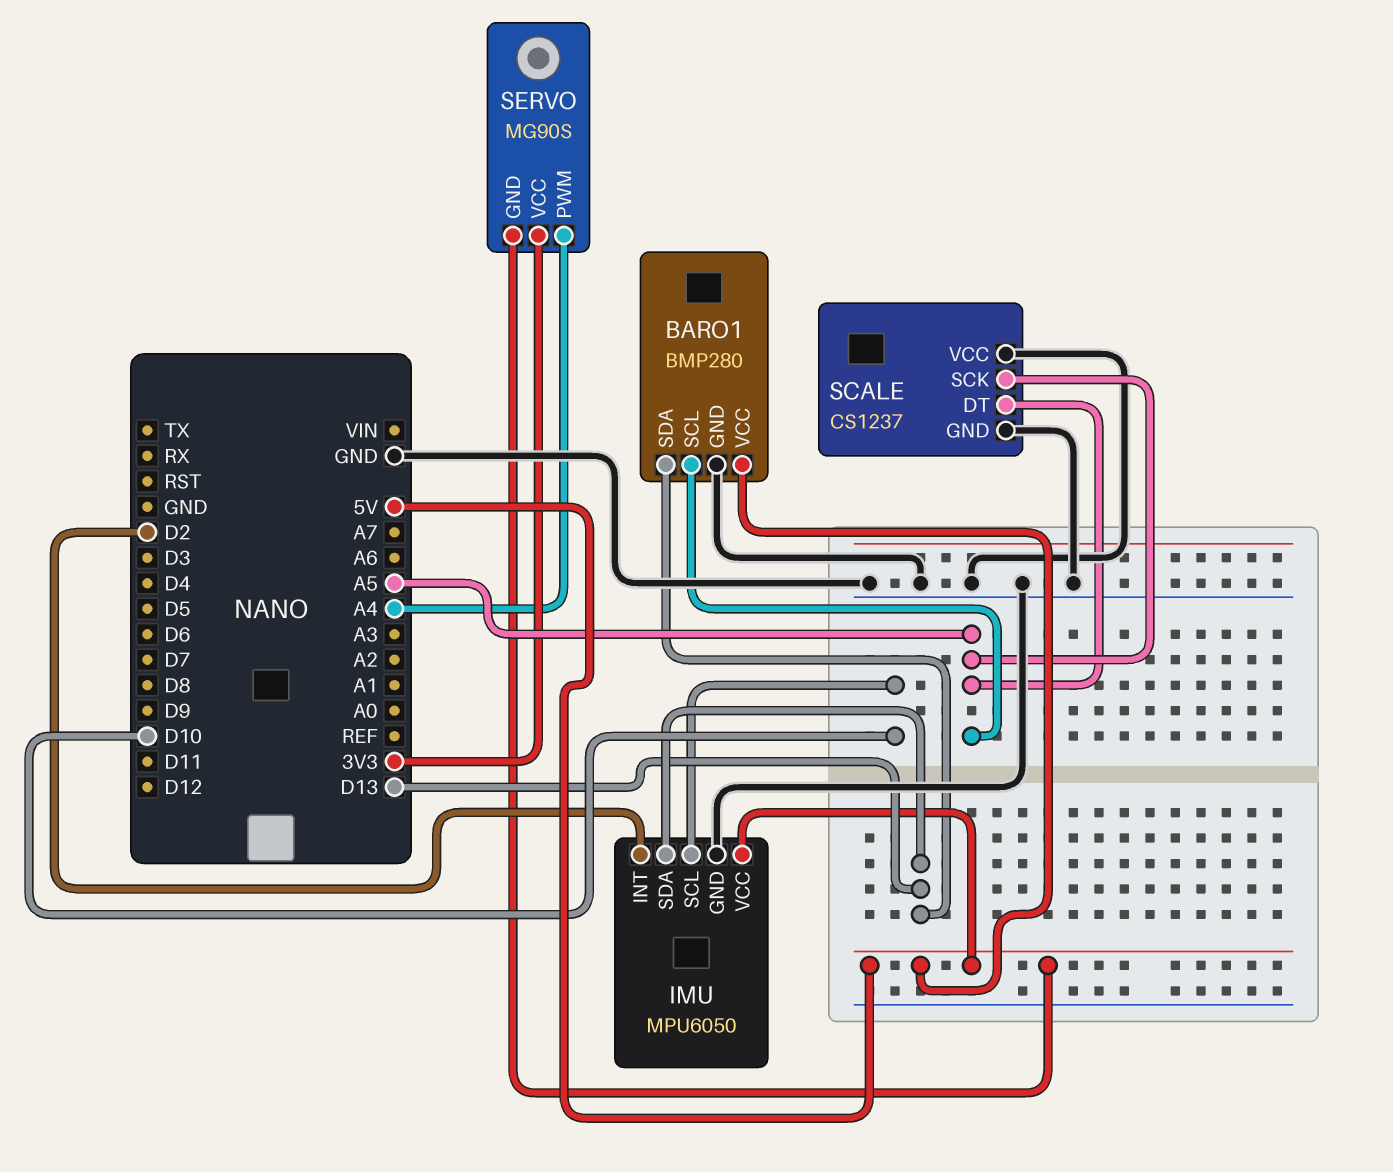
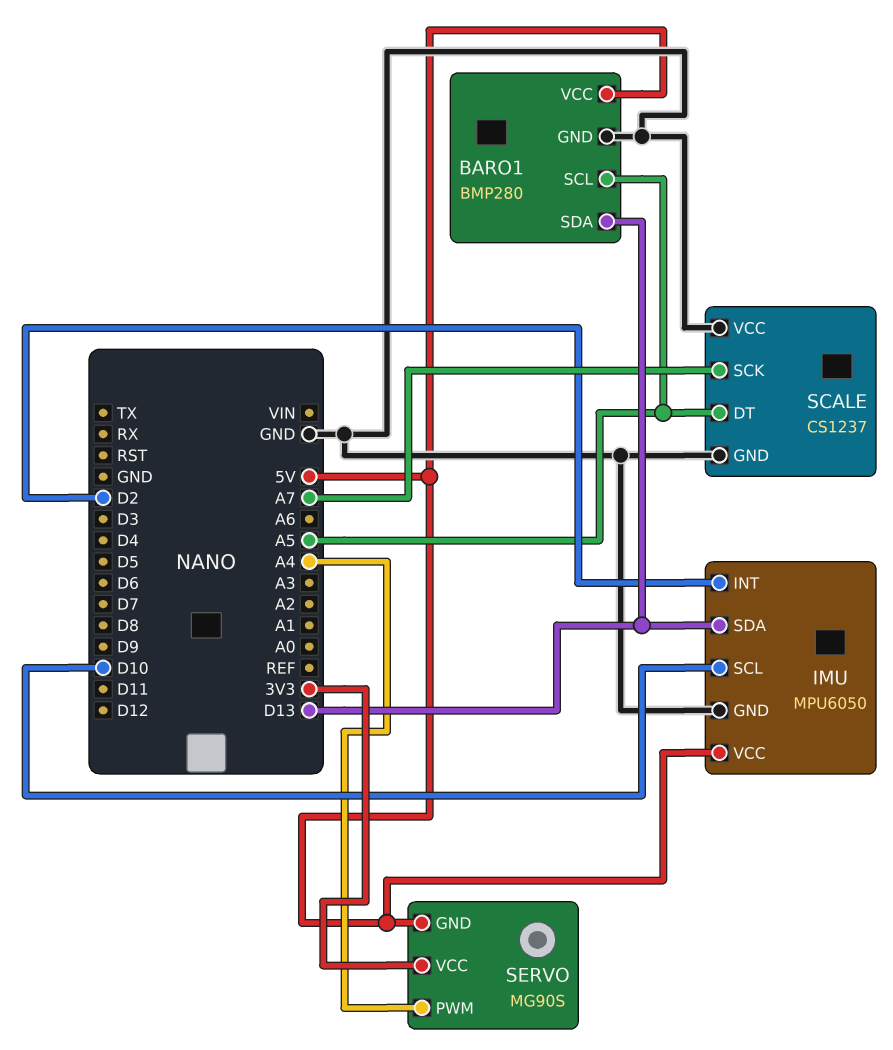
SCALE pin SCK: A5 -> A7

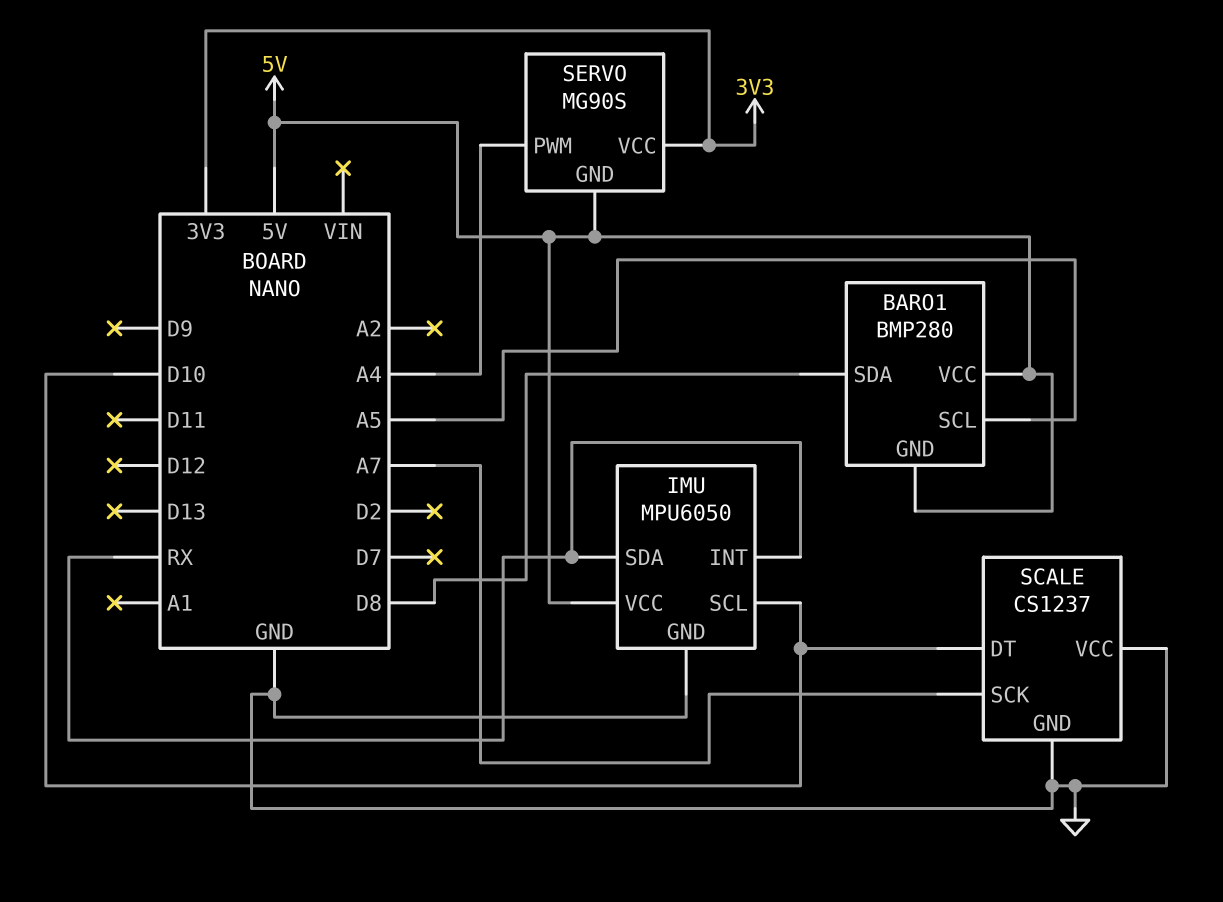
BARO1 pin GND: GND -> 5V
BARO1 pin SDA: D13 -> D8
IMU pin INT: D2 -> RX
IMU pin SDA: D13 -> RX
SCALE pin DT: A5 -> D10

